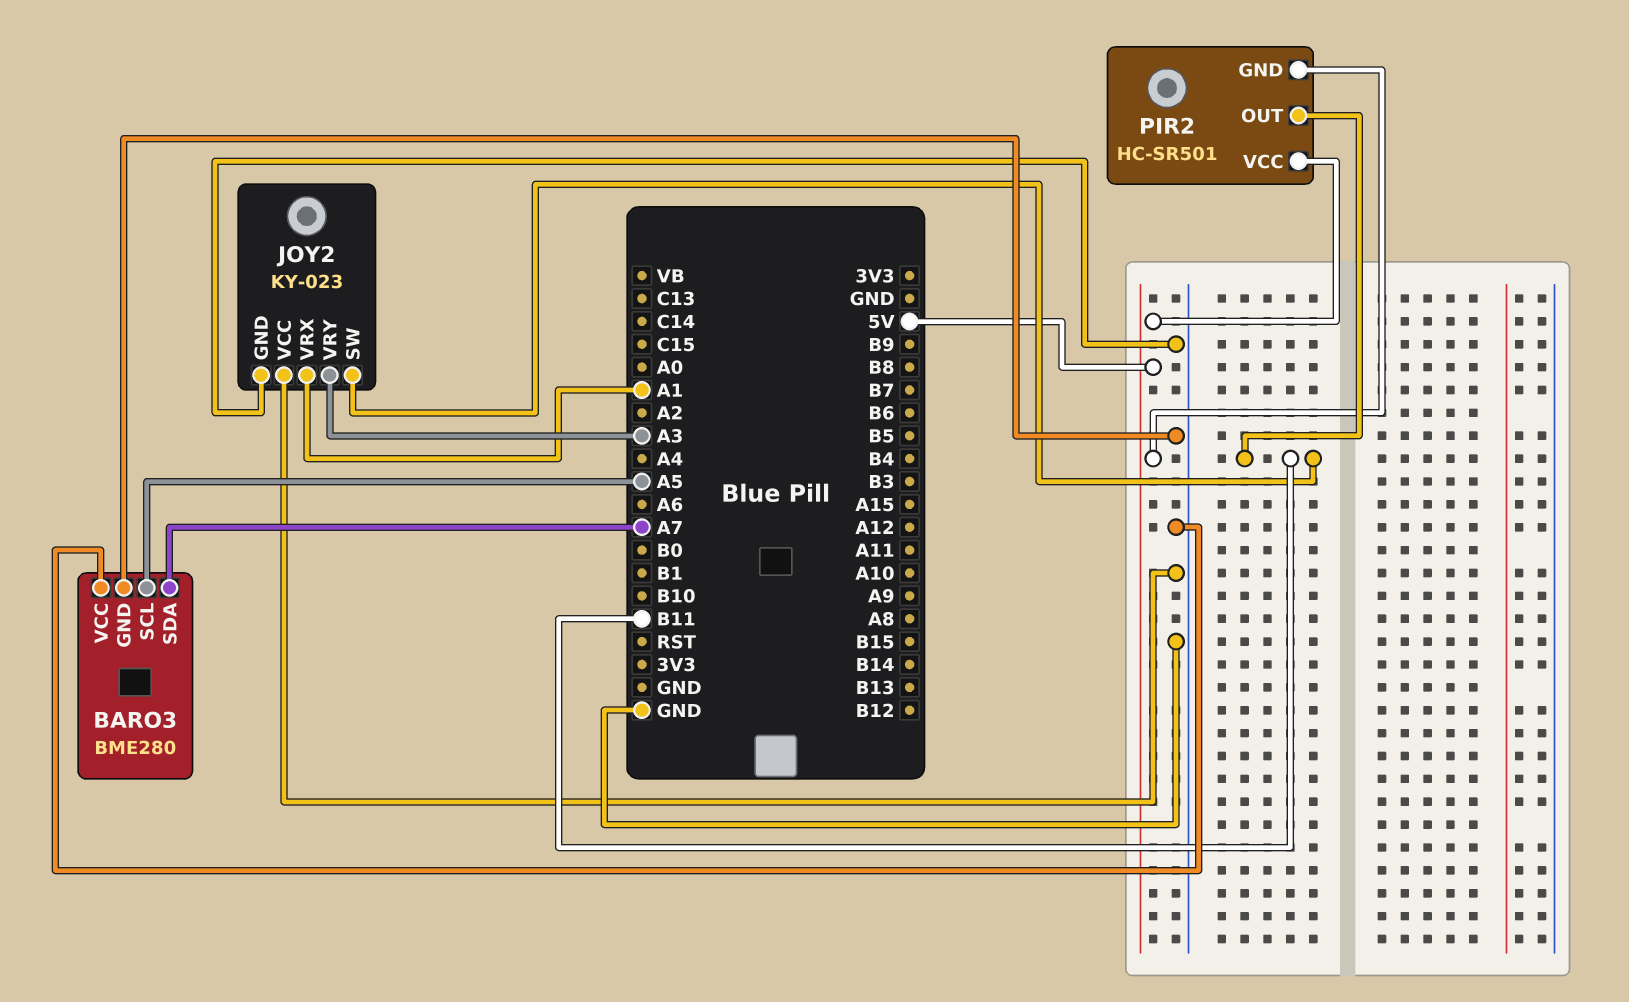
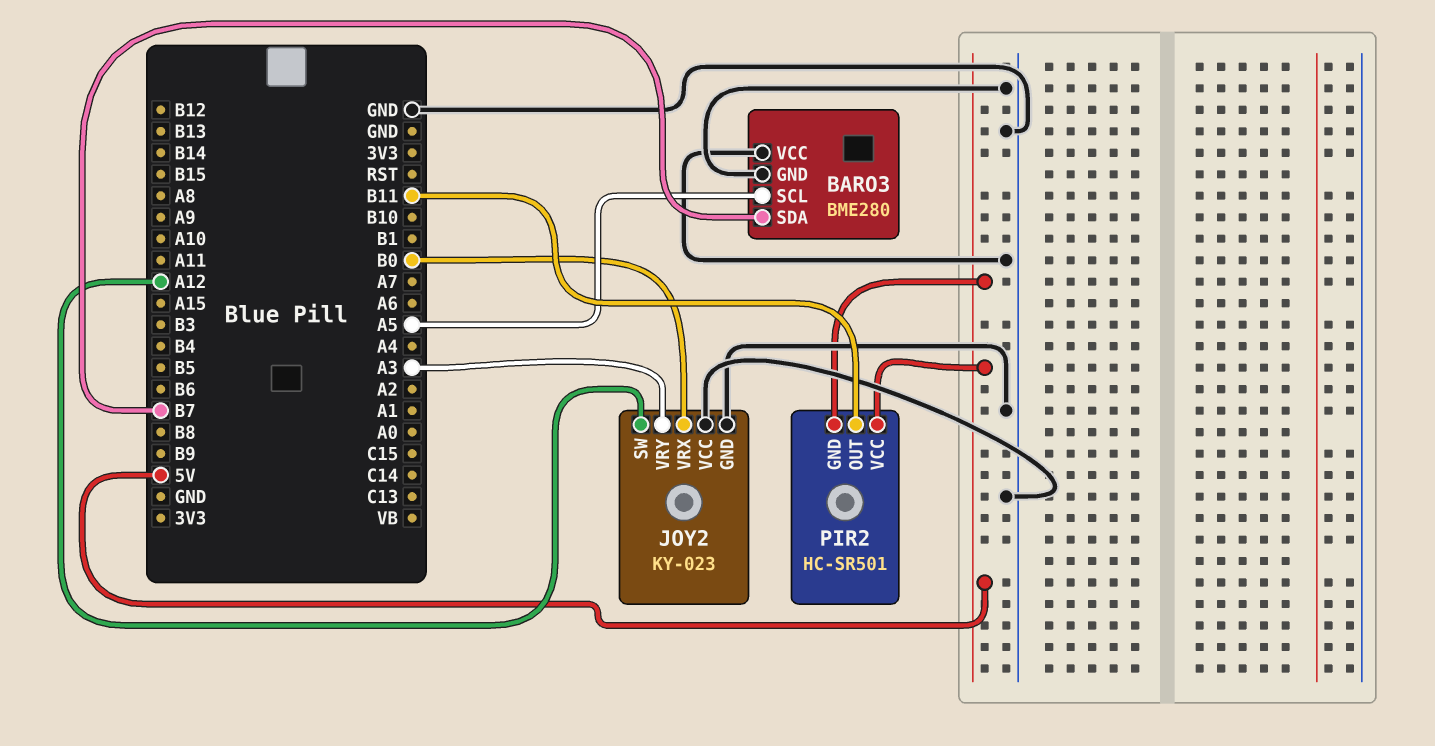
BARO3 pin SDA: A7 -> B7
JOY2 pin SW: B11 -> A12
JOY2 pin VRX: A1 -> B0

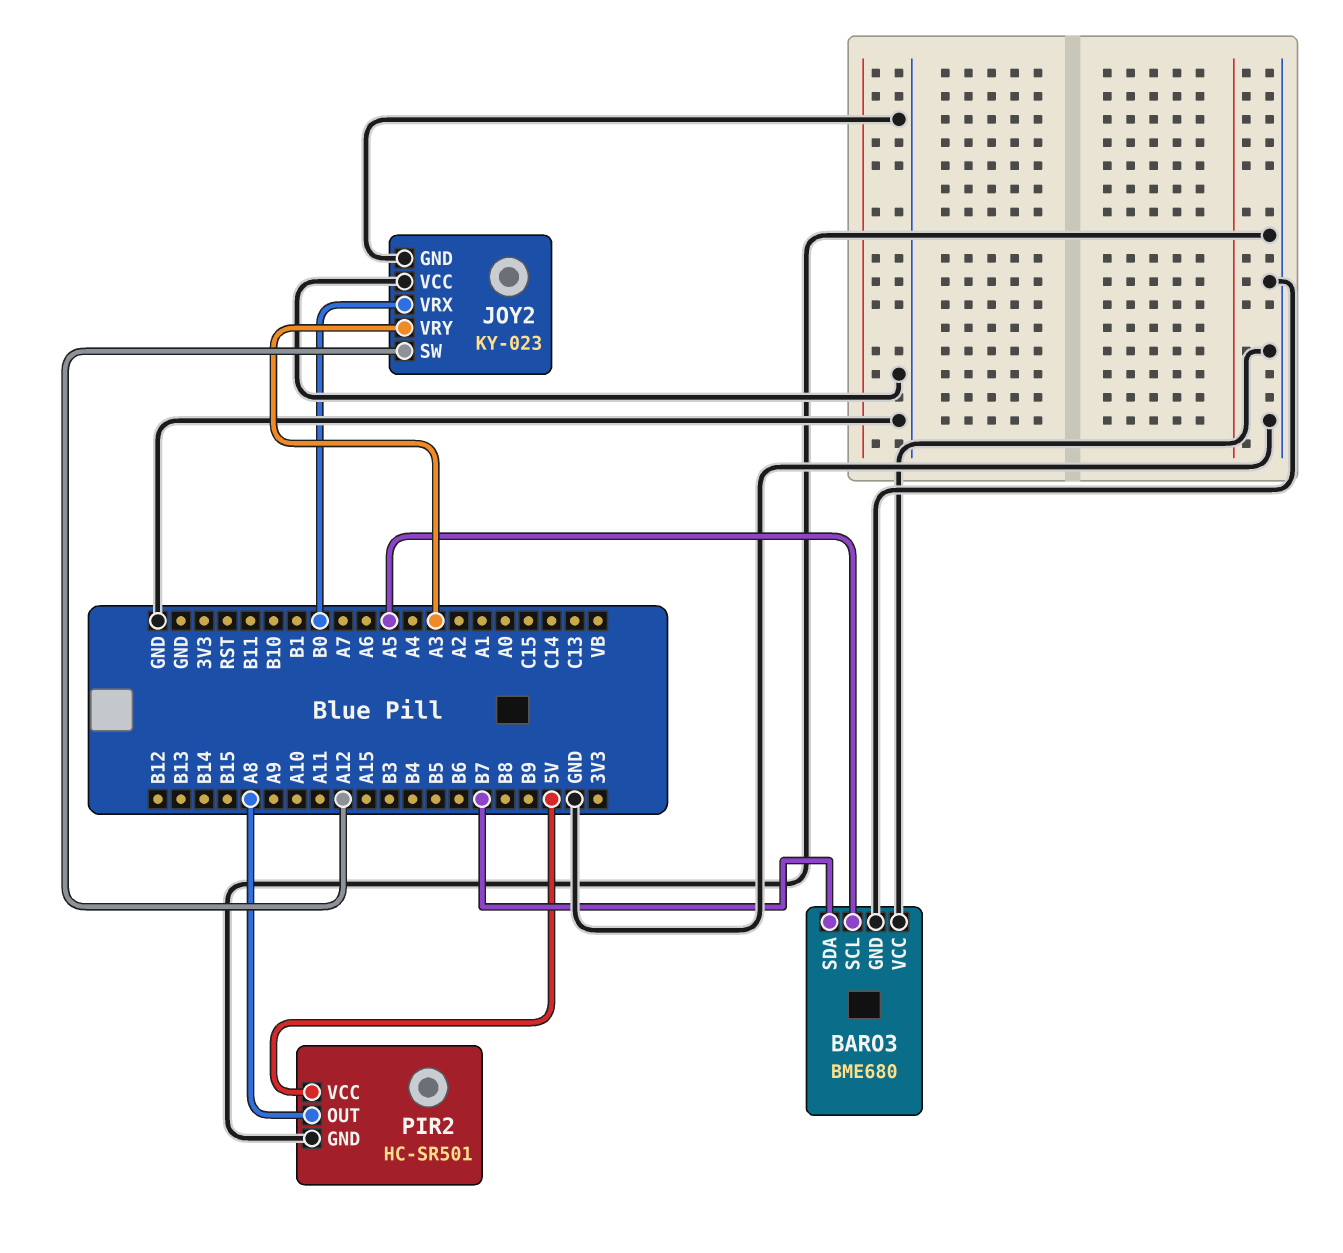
BARO3: BME280 -> BME680
PIR2 pin GND: 5V -> GND
PIR2 pin OUT: B11 -> A8

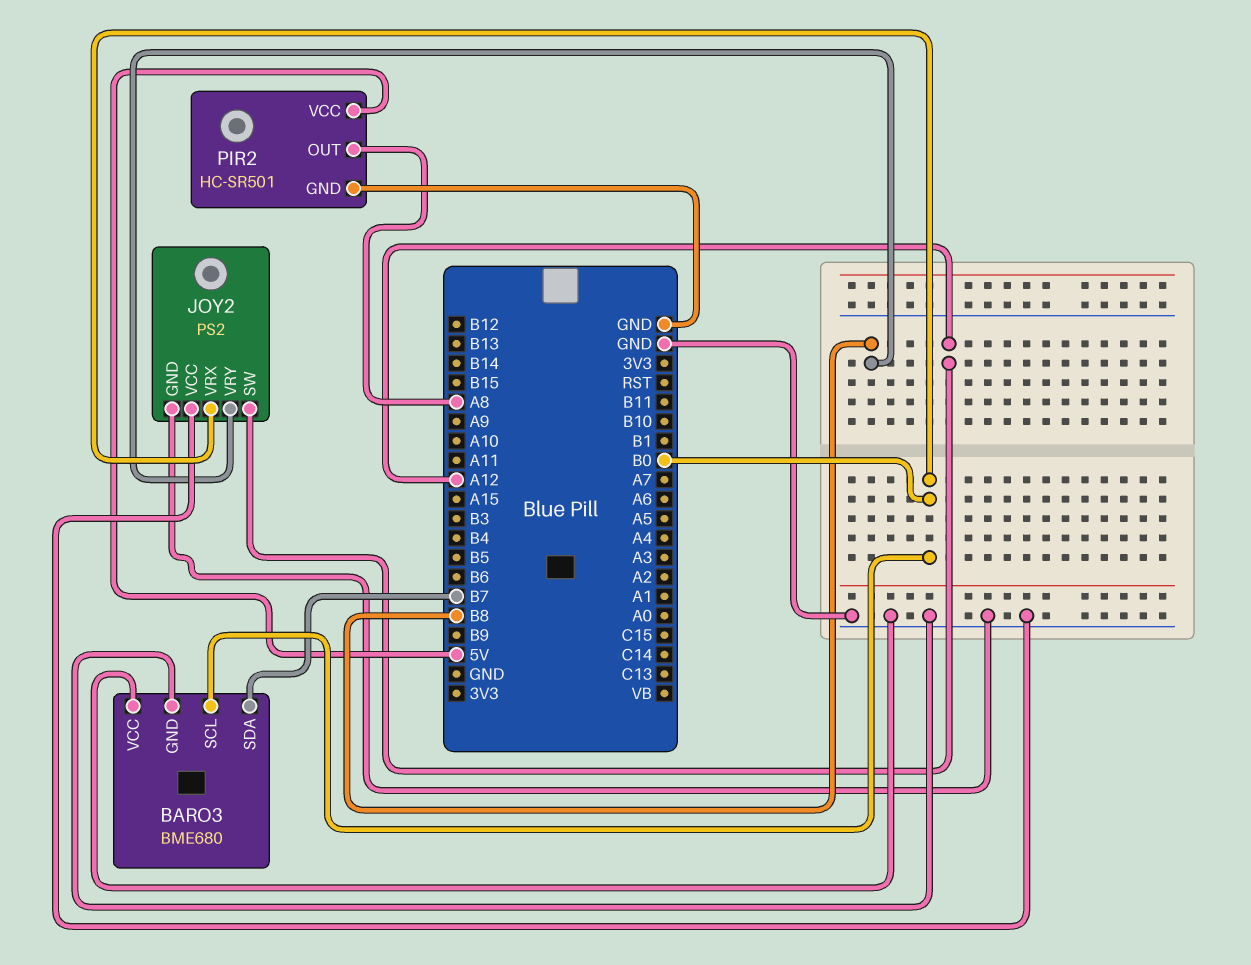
BARO3 pin SCL: A5 -> B0
JOY2: KY-023 -> PS2
JOY2 pin VRY: A3 -> B8

